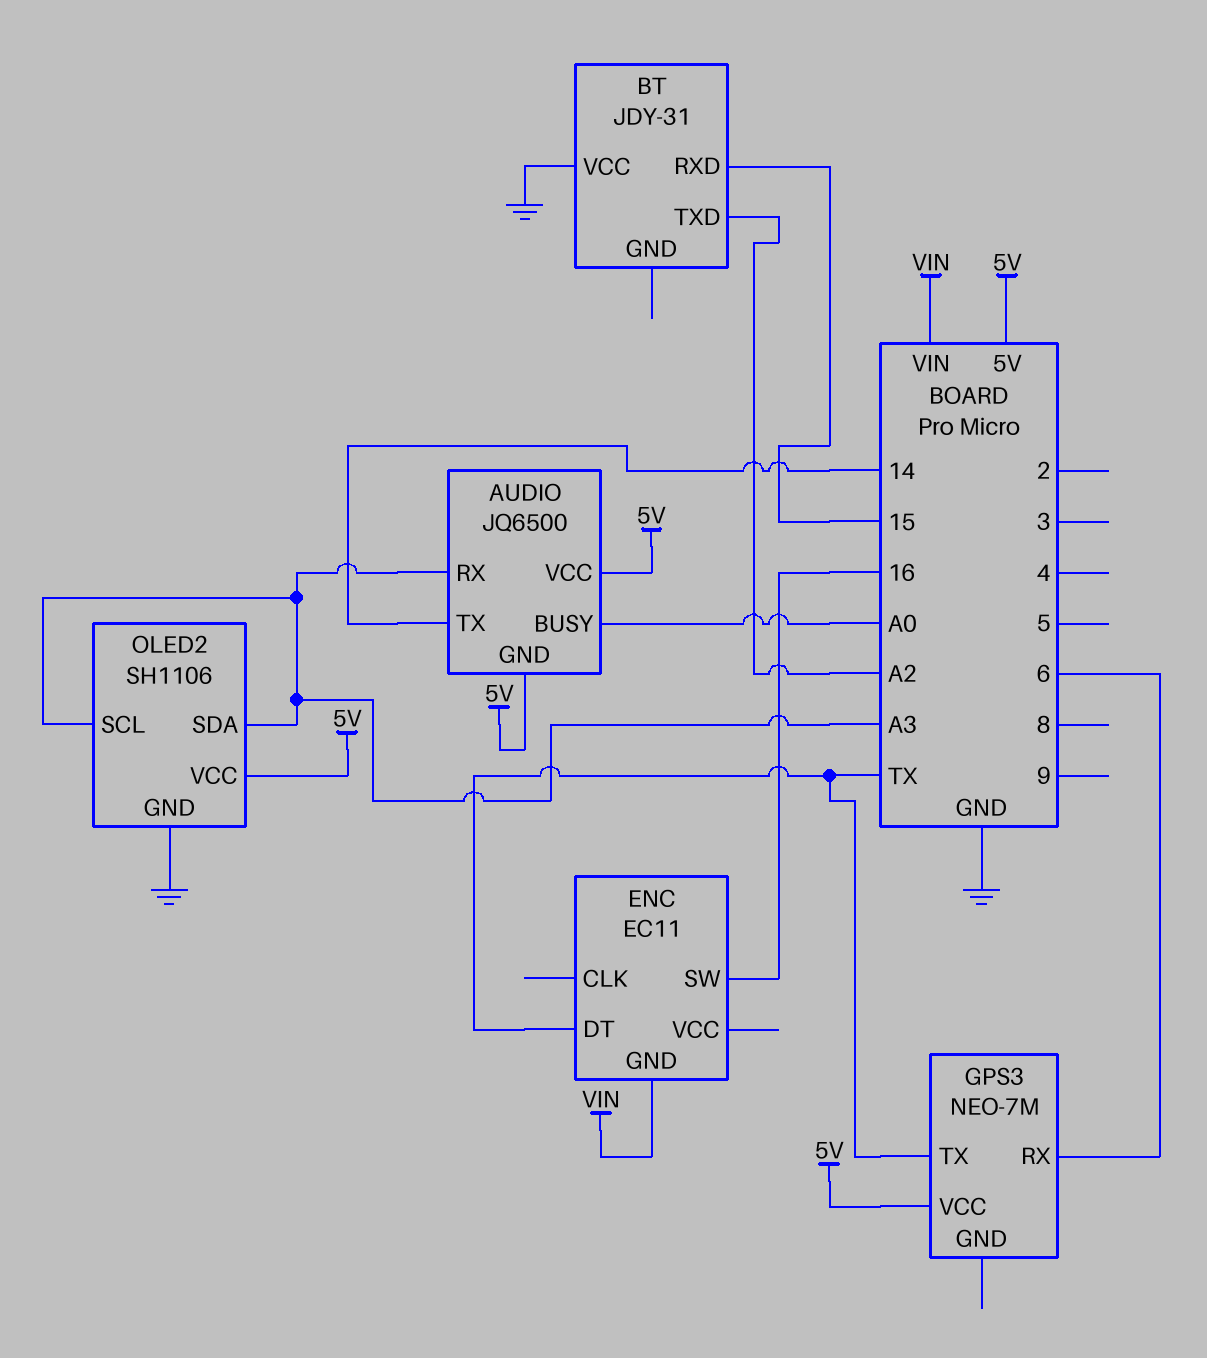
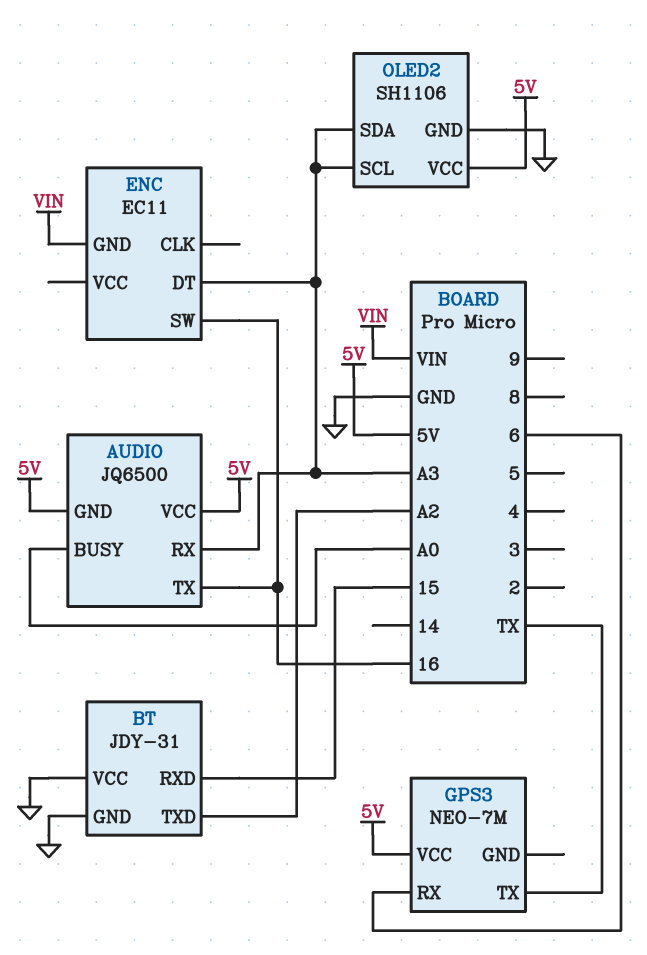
AUDIO pin TX: 14 -> 16
BT pin GND: none -> GND
ENC pin DT: TX -> A3

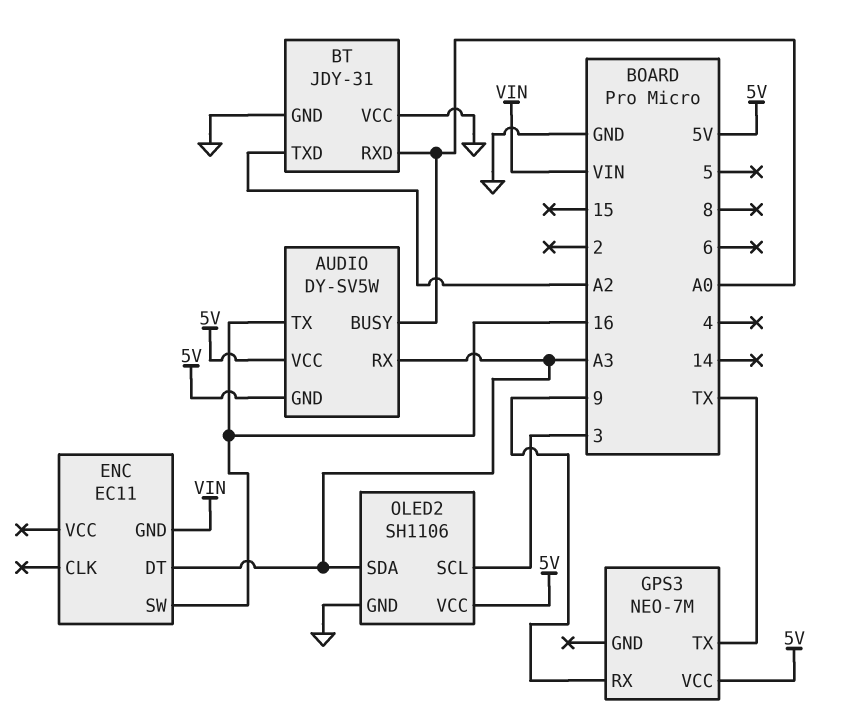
AUDIO: JQ6500 -> DY-SV5W
BT pin RXD: 15 -> A0
GPS3 pin RX: 6 -> 9
OLED2 pin SCL: A3 -> 3

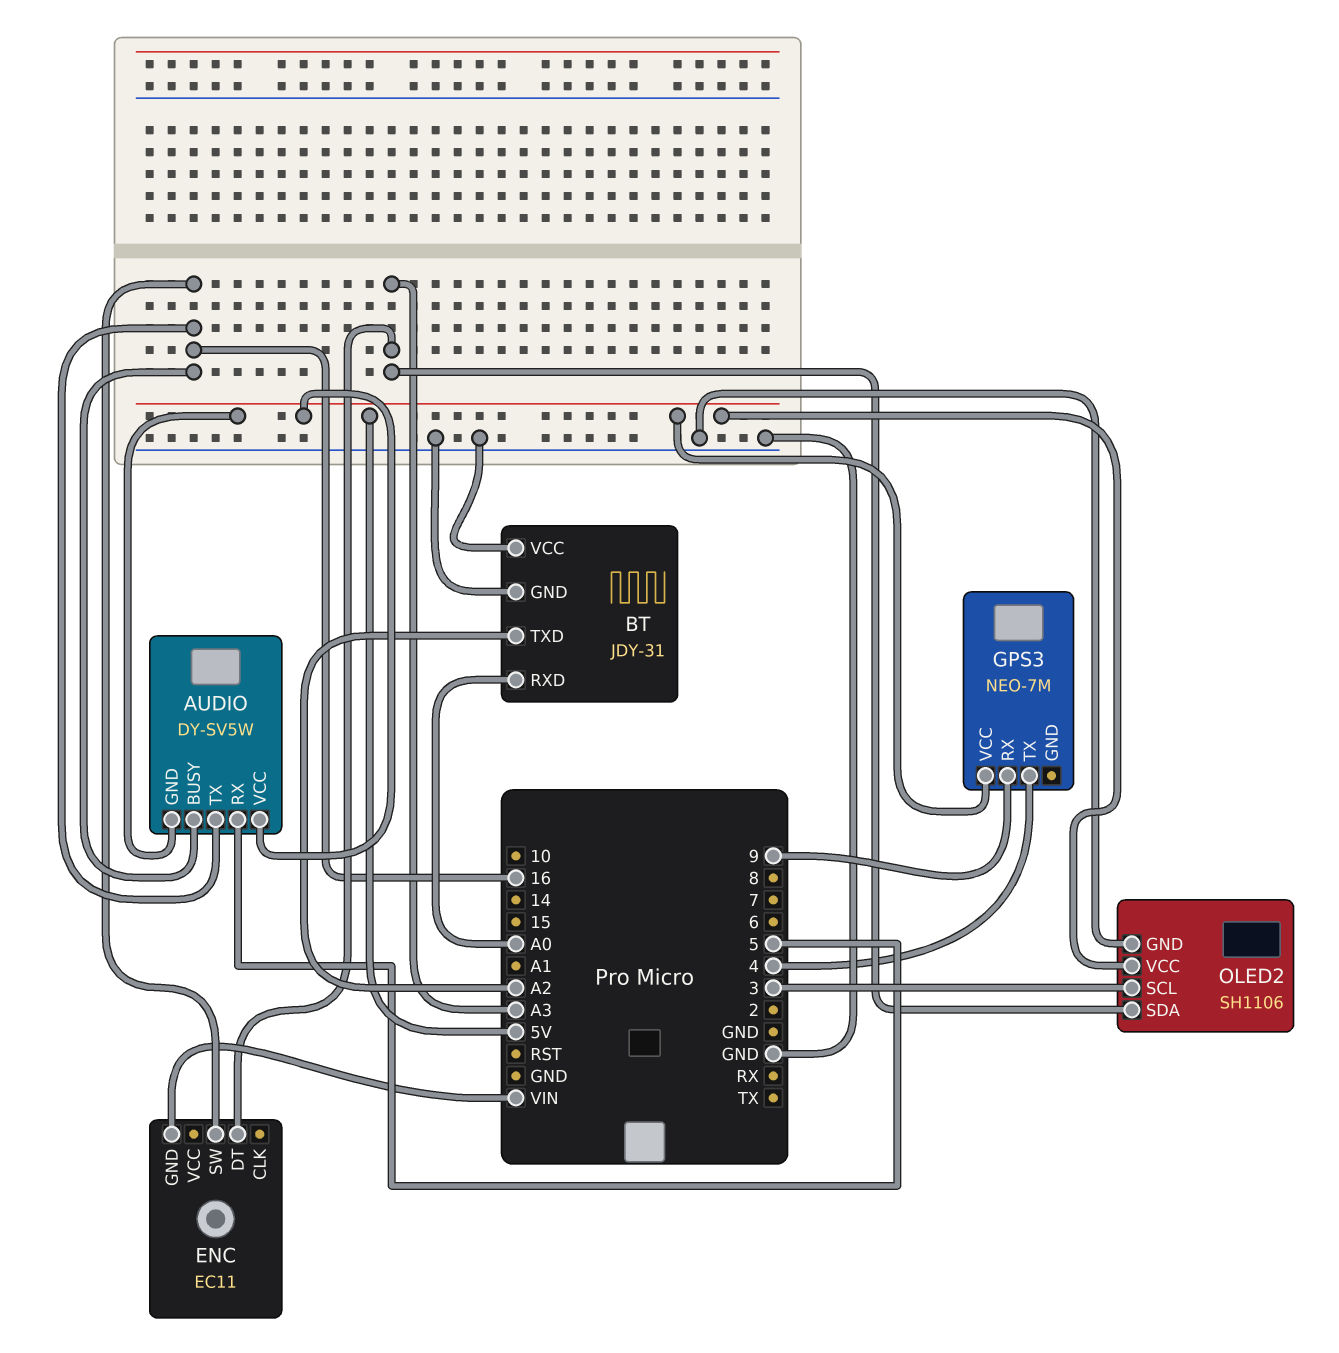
AUDIO pin BUSY: A0 -> 16
AUDIO pin RX: A3 -> 5
GPS3 pin TX: TX -> 4

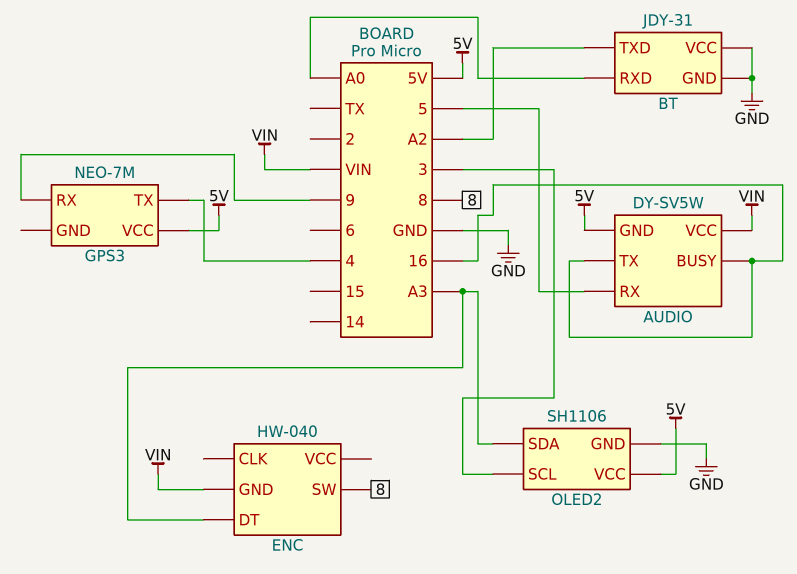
AUDIO pin VCC: 5V -> VIN
ENC: EC11 -> HW-040
ENC pin SW: 16 -> 8

